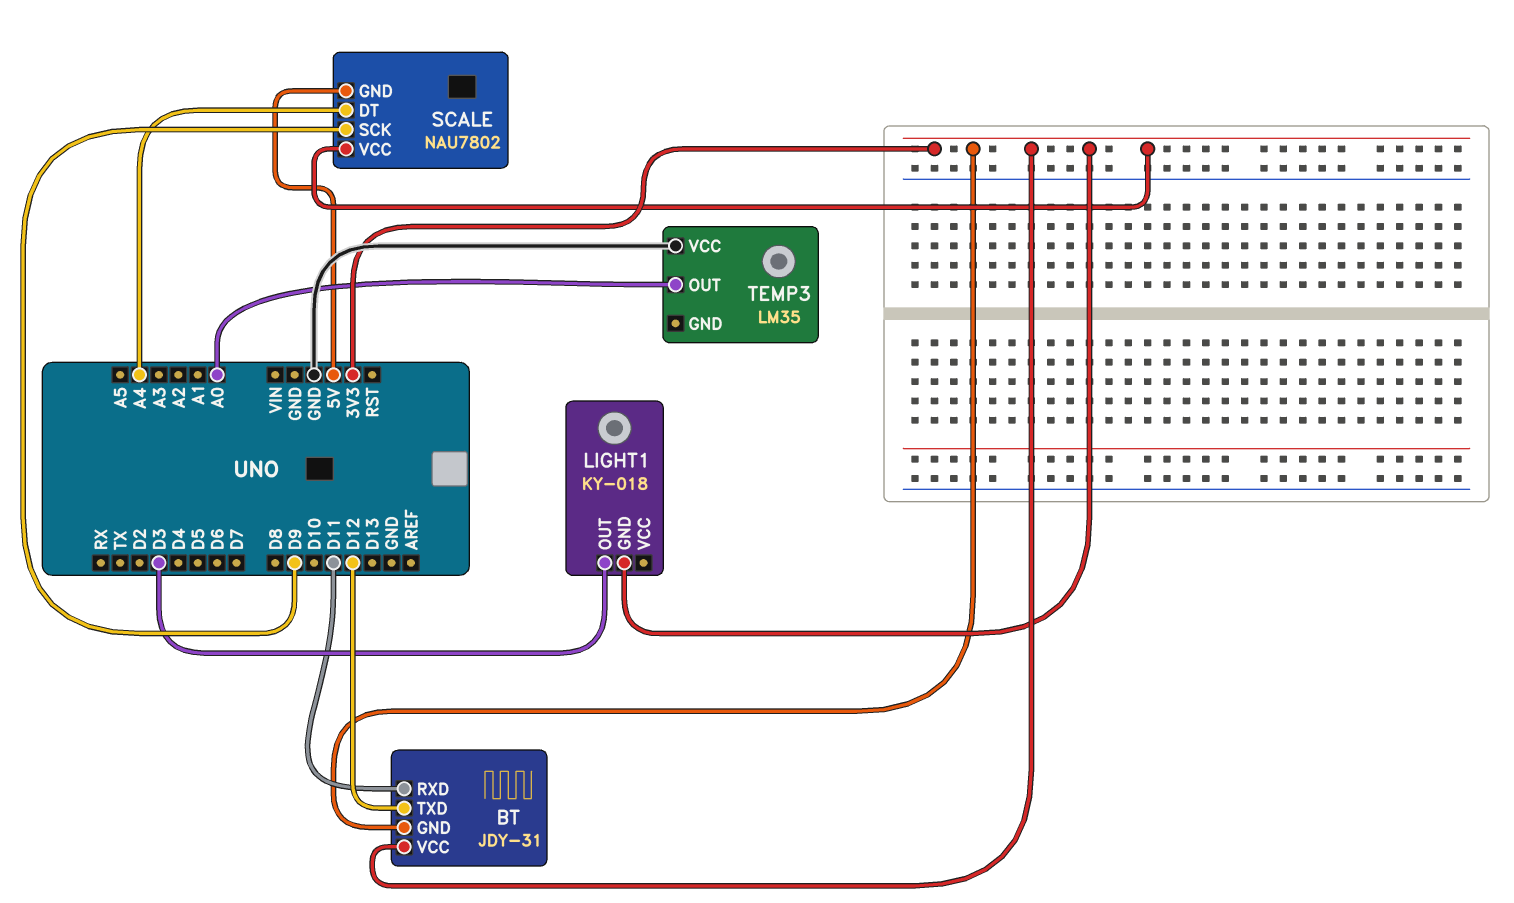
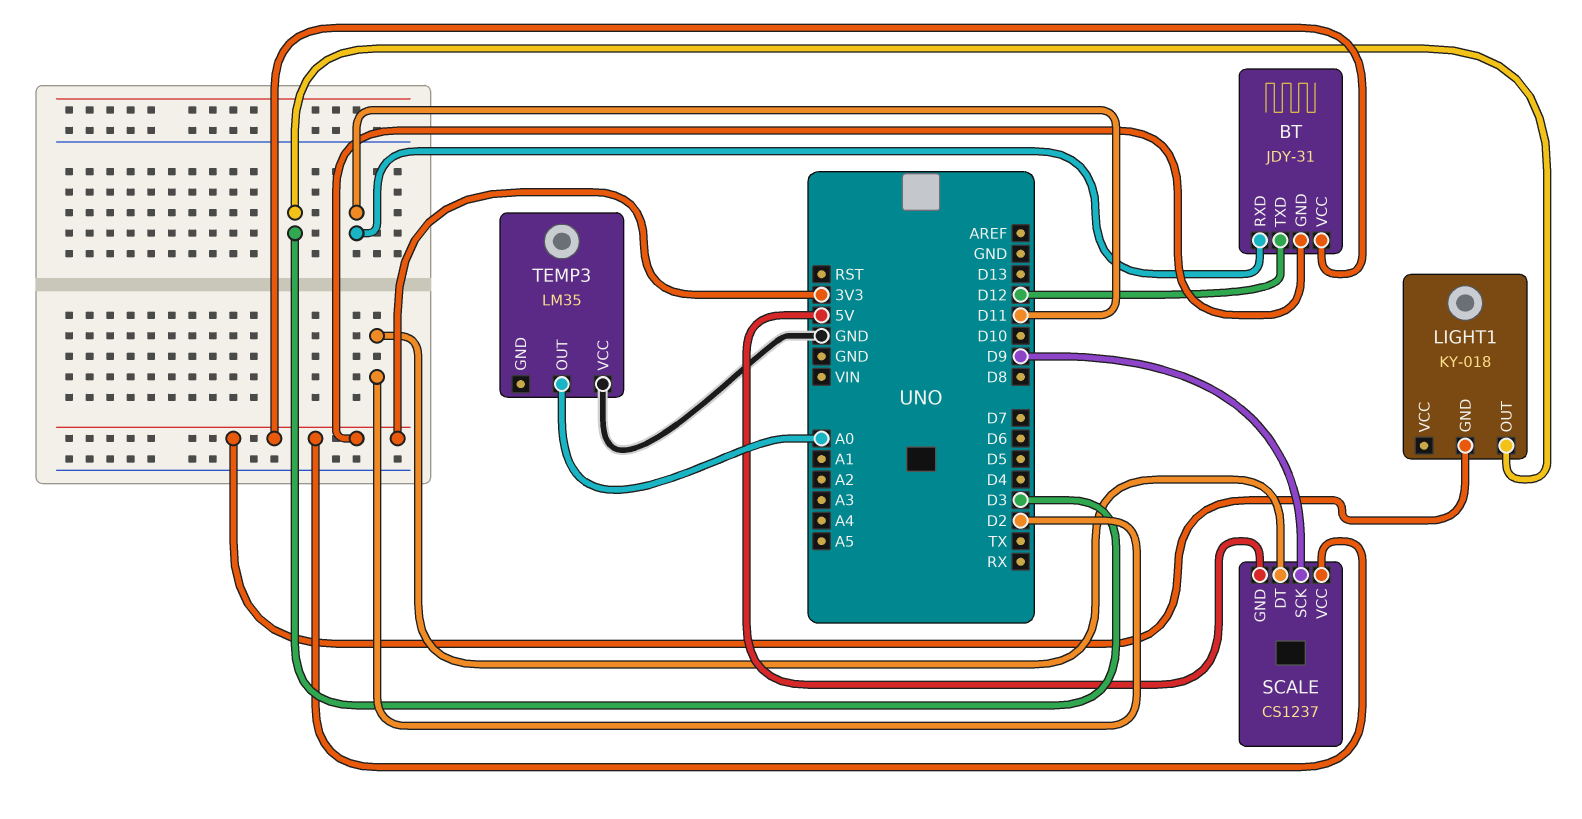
SCALE: NAU7802 -> CS1237
SCALE pin DT: A4 -> D2

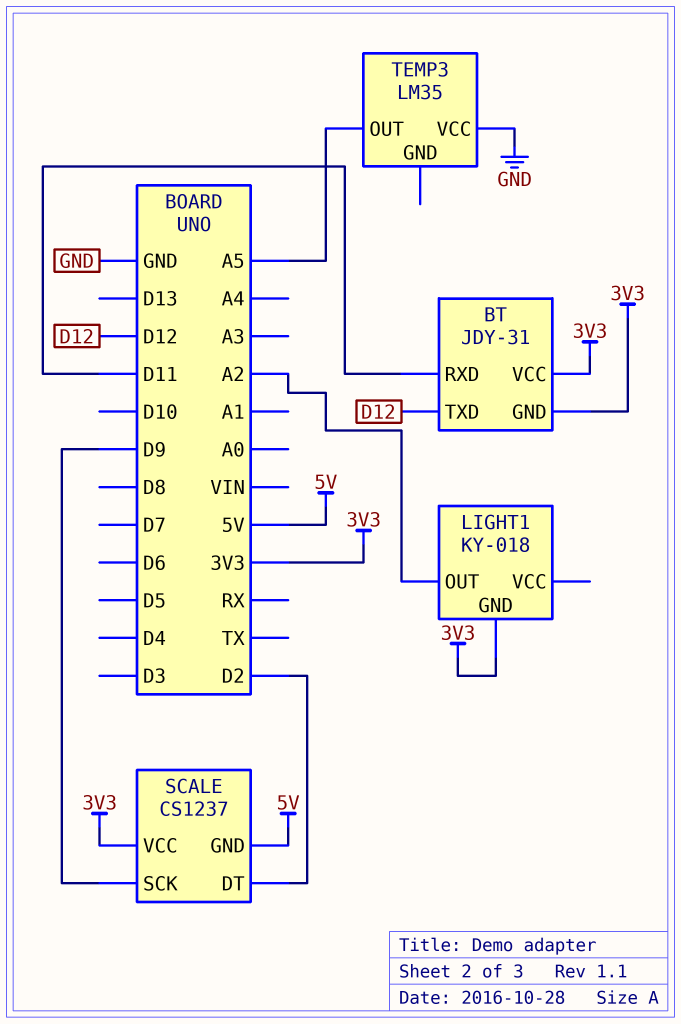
LIGHT1 pin OUT: D3 -> A2
TEMP3 pin OUT: A0 -> A5

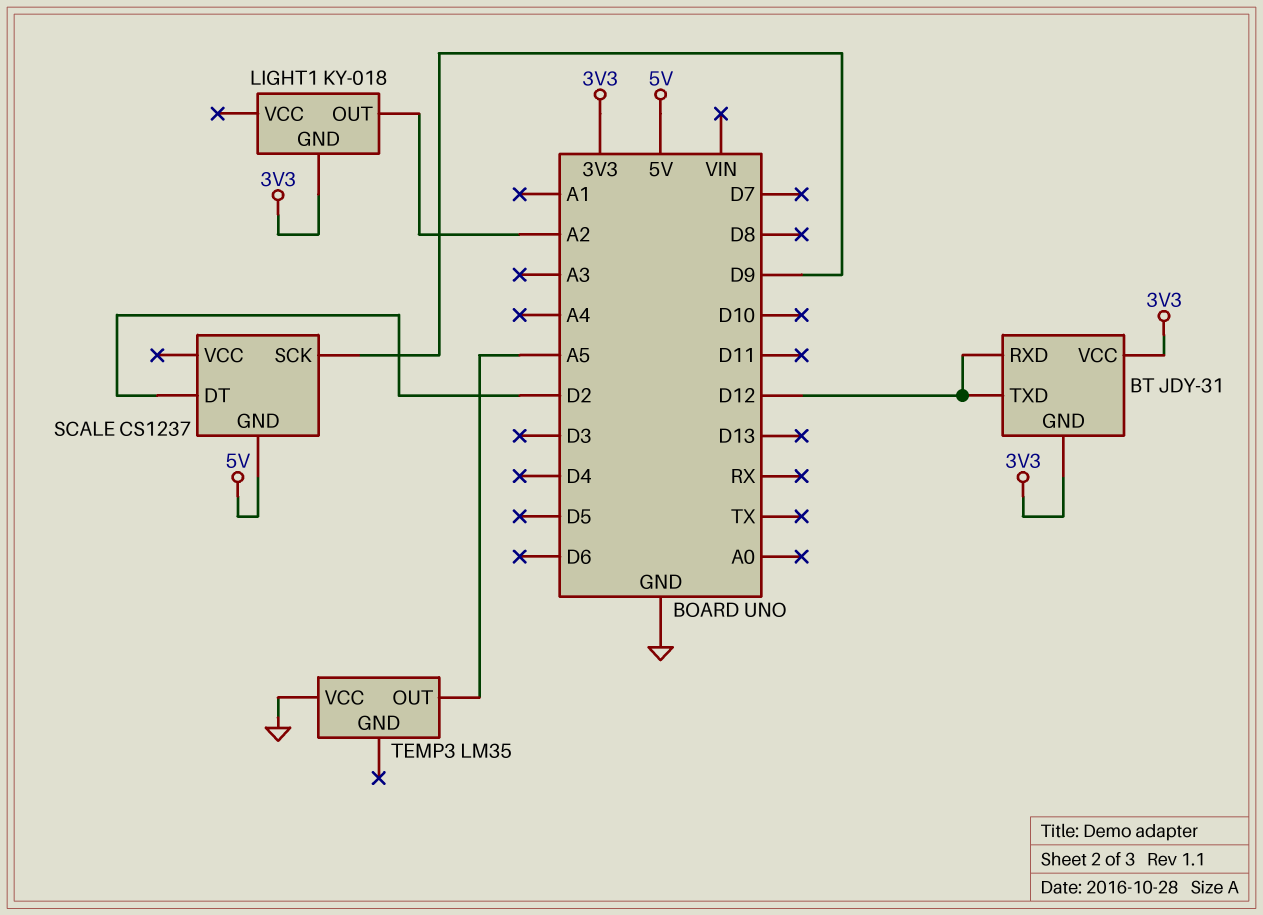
BT pin RXD: D11 -> D12
SCALE pin VCC: 3V3 -> none

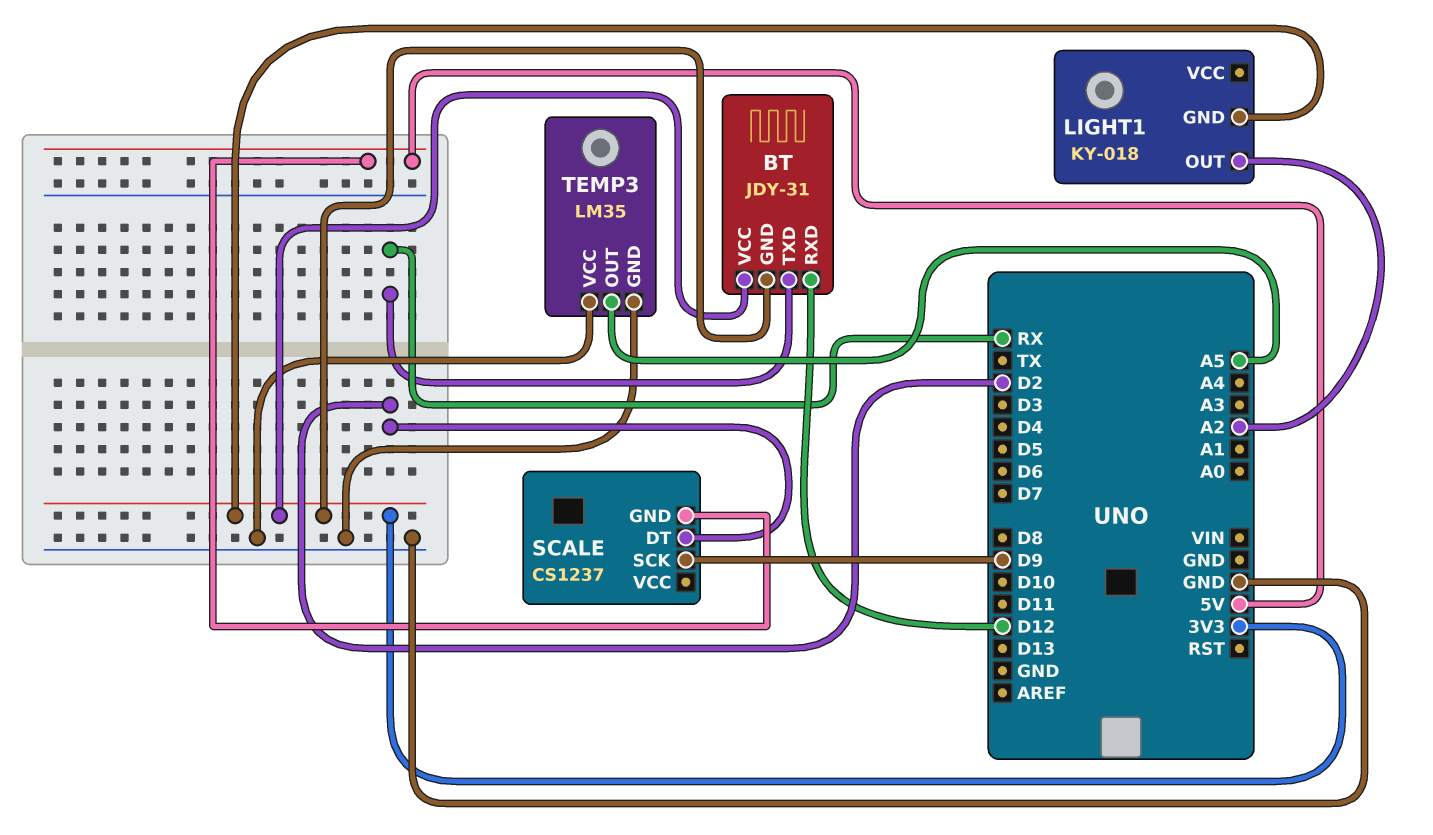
BT pin TXD: D12 -> RX
TEMP3 pin GND: none -> GND

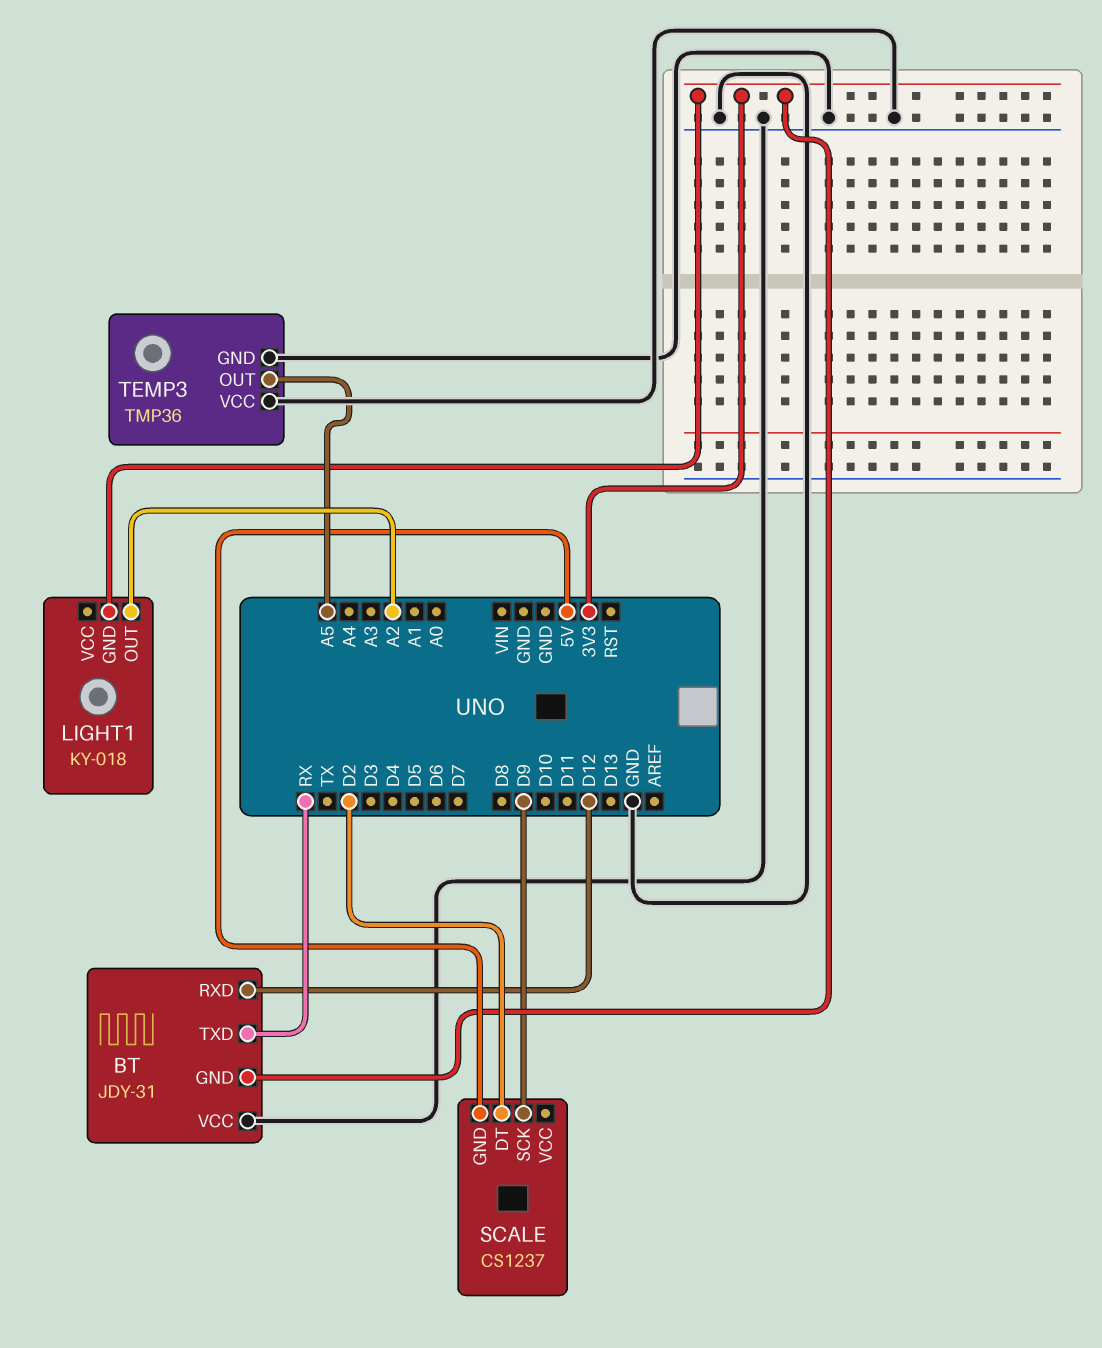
BT pin VCC: 3V3 -> GND
TEMP3: LM35 -> TMP36

